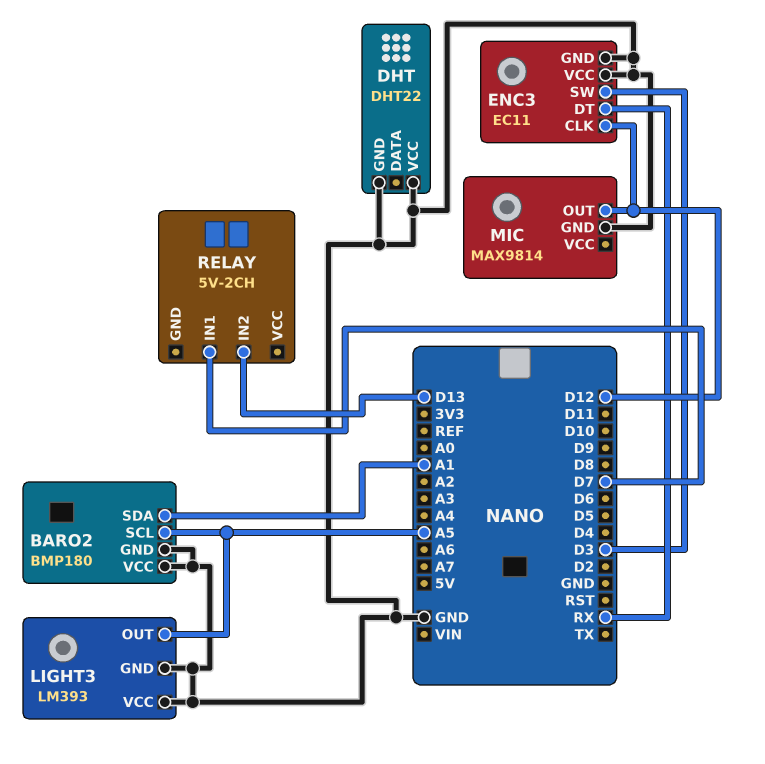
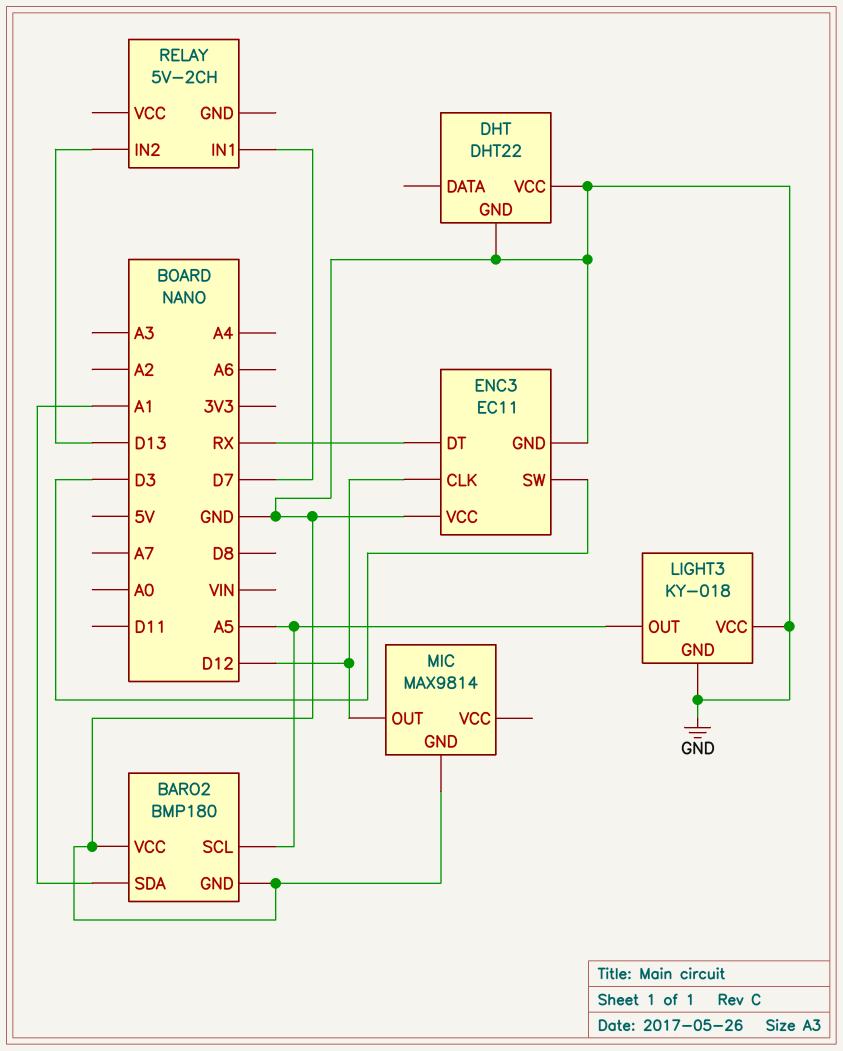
LIGHT3: LM393 -> KY-018

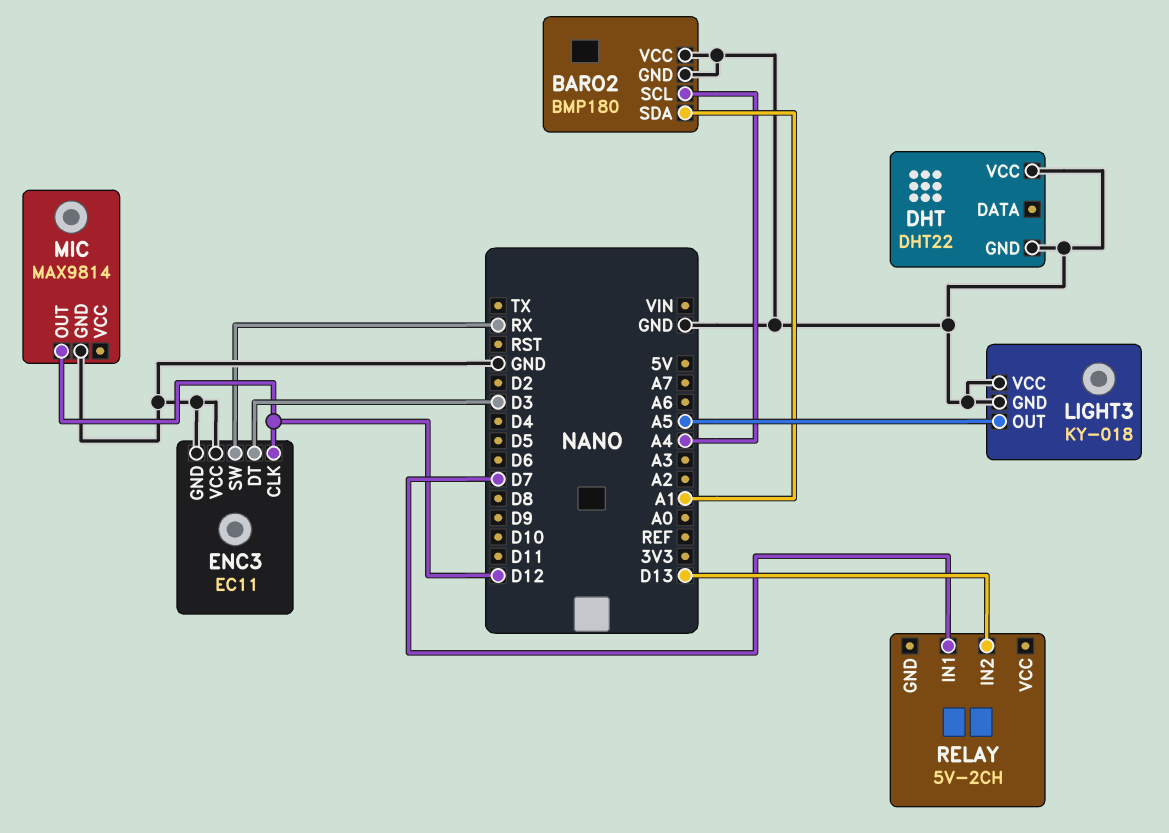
BARO2 pin SCL: A5 -> A4
ENC3 pin DT: RX -> D3
ENC3 pin SW: D3 -> RX

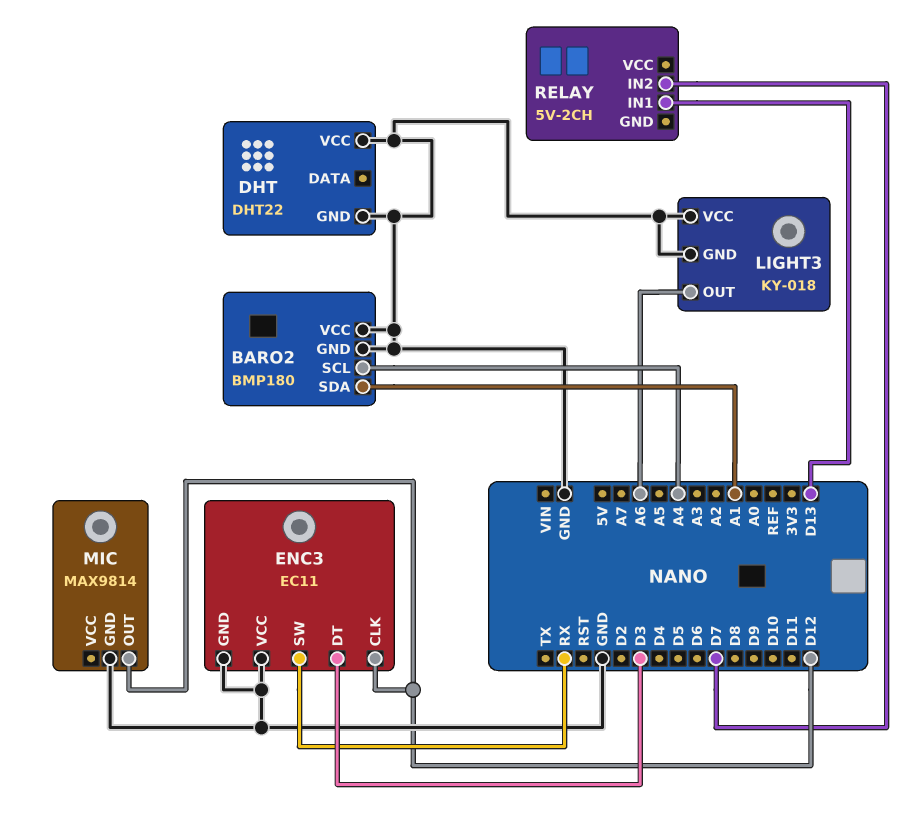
LIGHT3 pin OUT: A5 -> A6
RELAY pin IN1: D7 -> D13
RELAY pin IN2: D13 -> D7

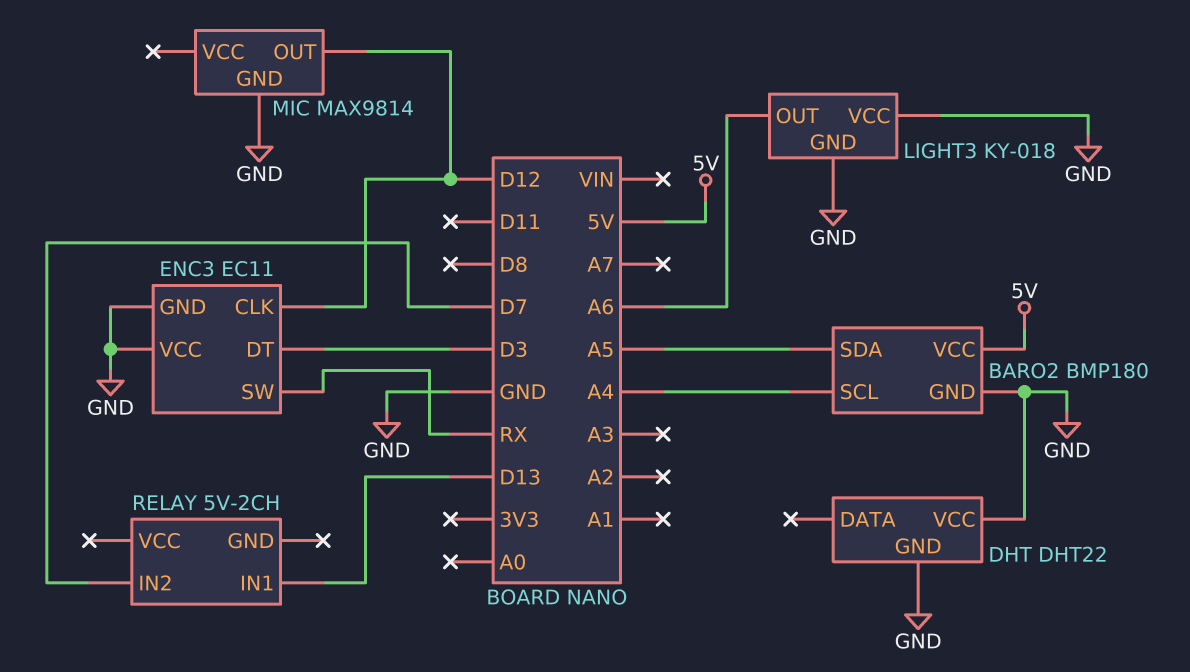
BARO2 pin SDA: A1 -> A5
BARO2 pin VCC: GND -> 5V

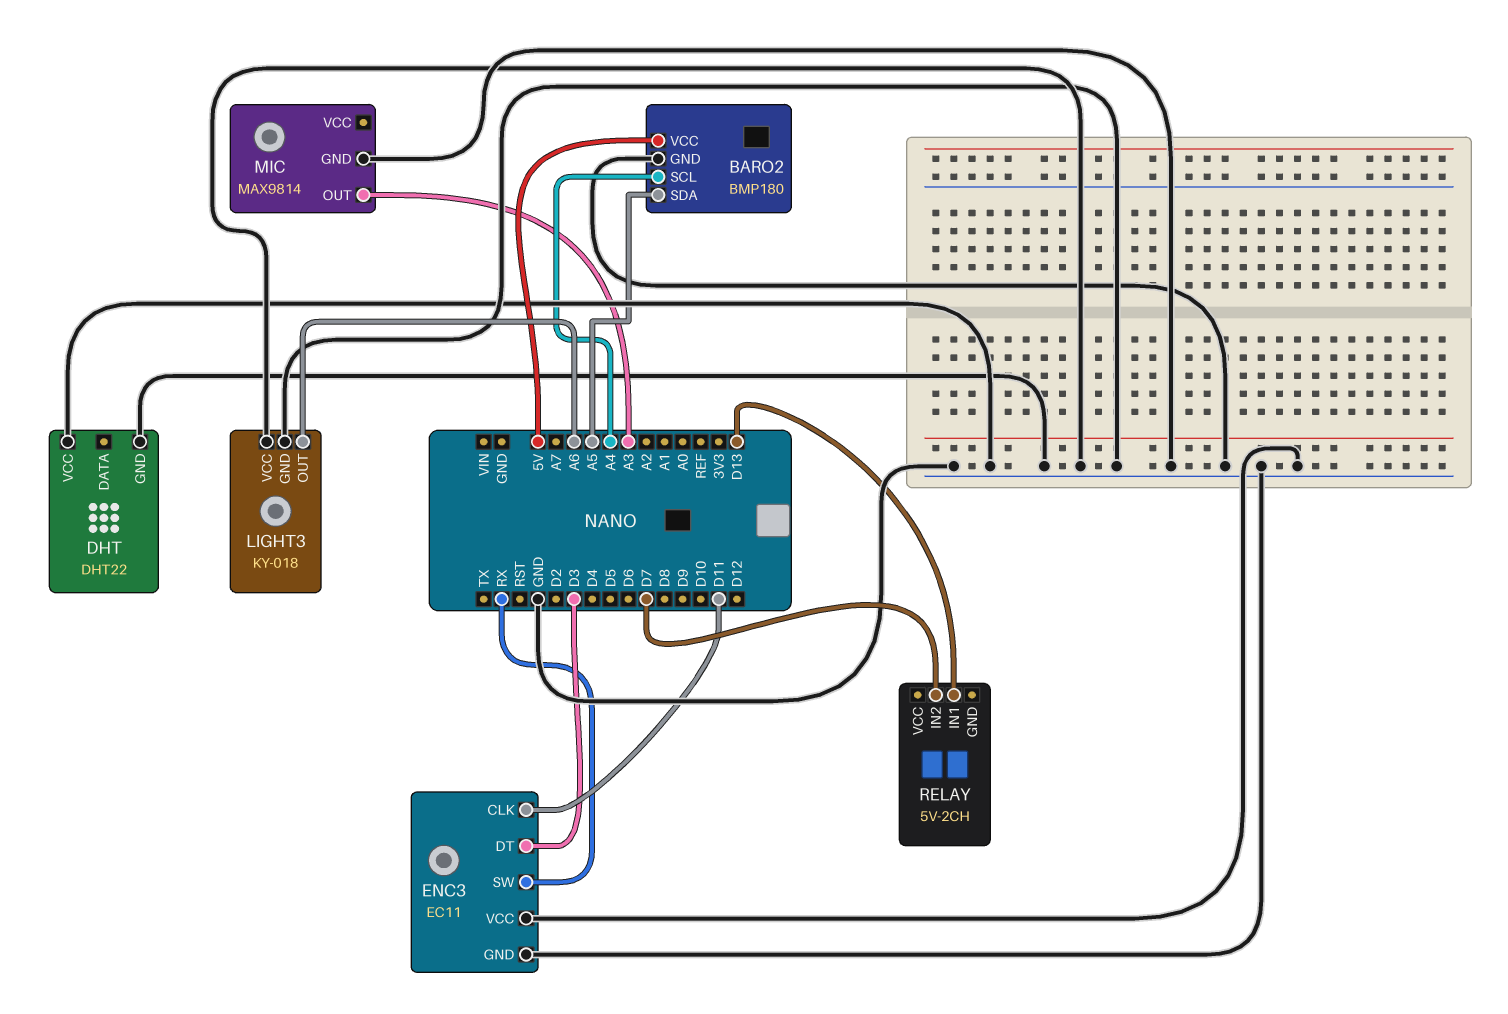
ENC3 pin CLK: D12 -> D11
MIC pin OUT: D12 -> A3

